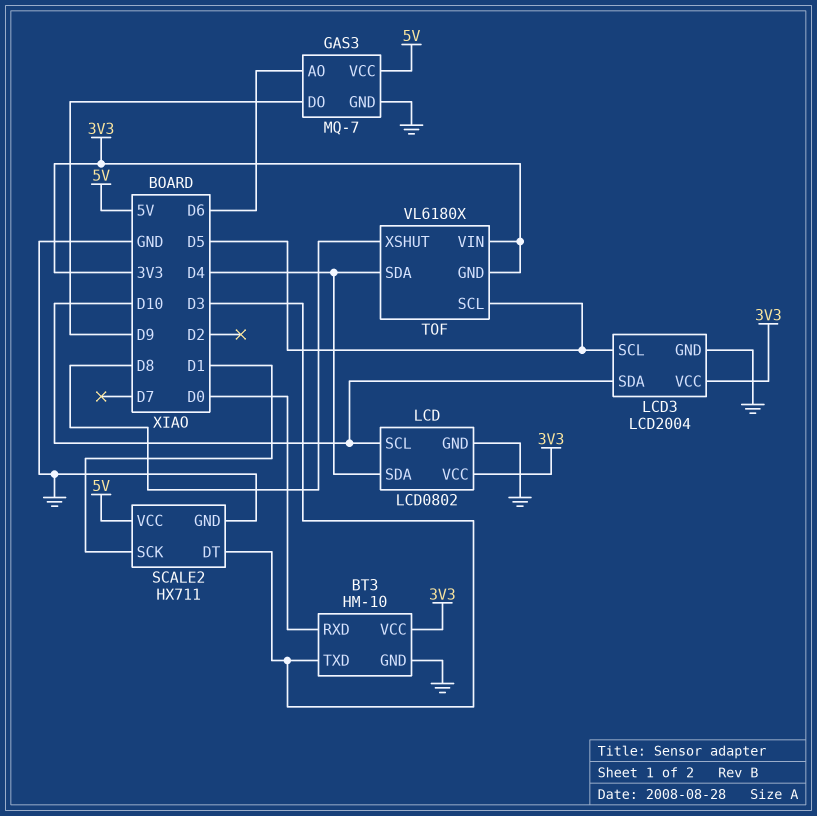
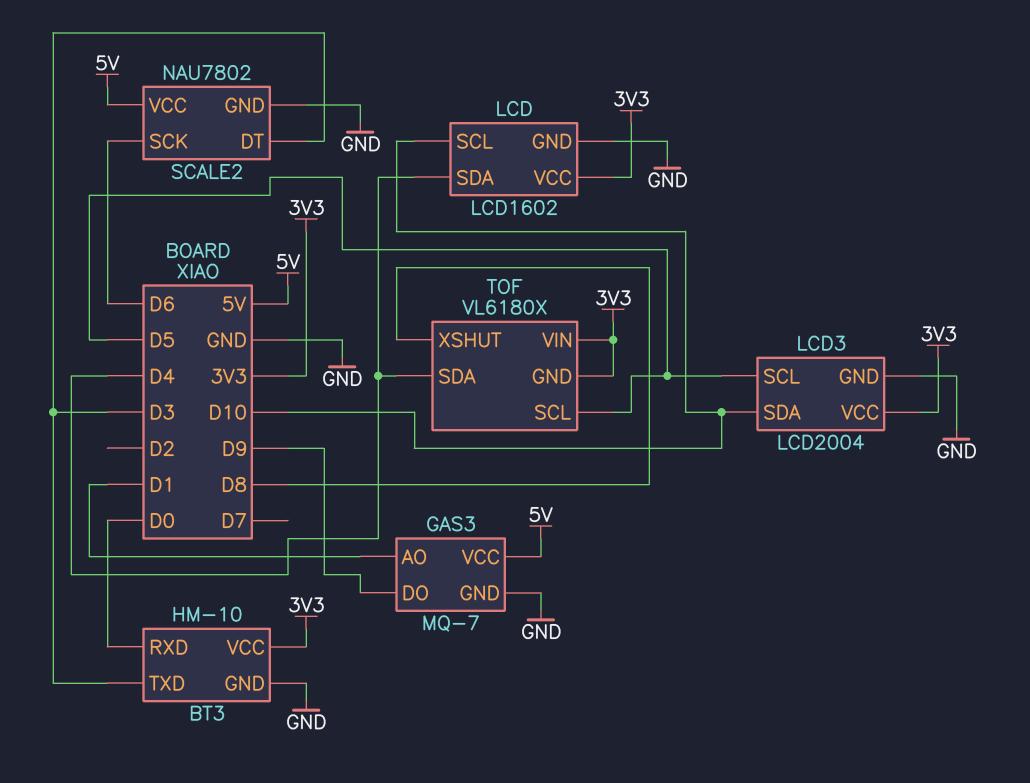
GAS3 pin AO: D6 -> D1
LCD: LCD0802 -> LCD1602
SCALE2: HX711 -> NAU7802
SCALE2 pin SCK: D1 -> D6

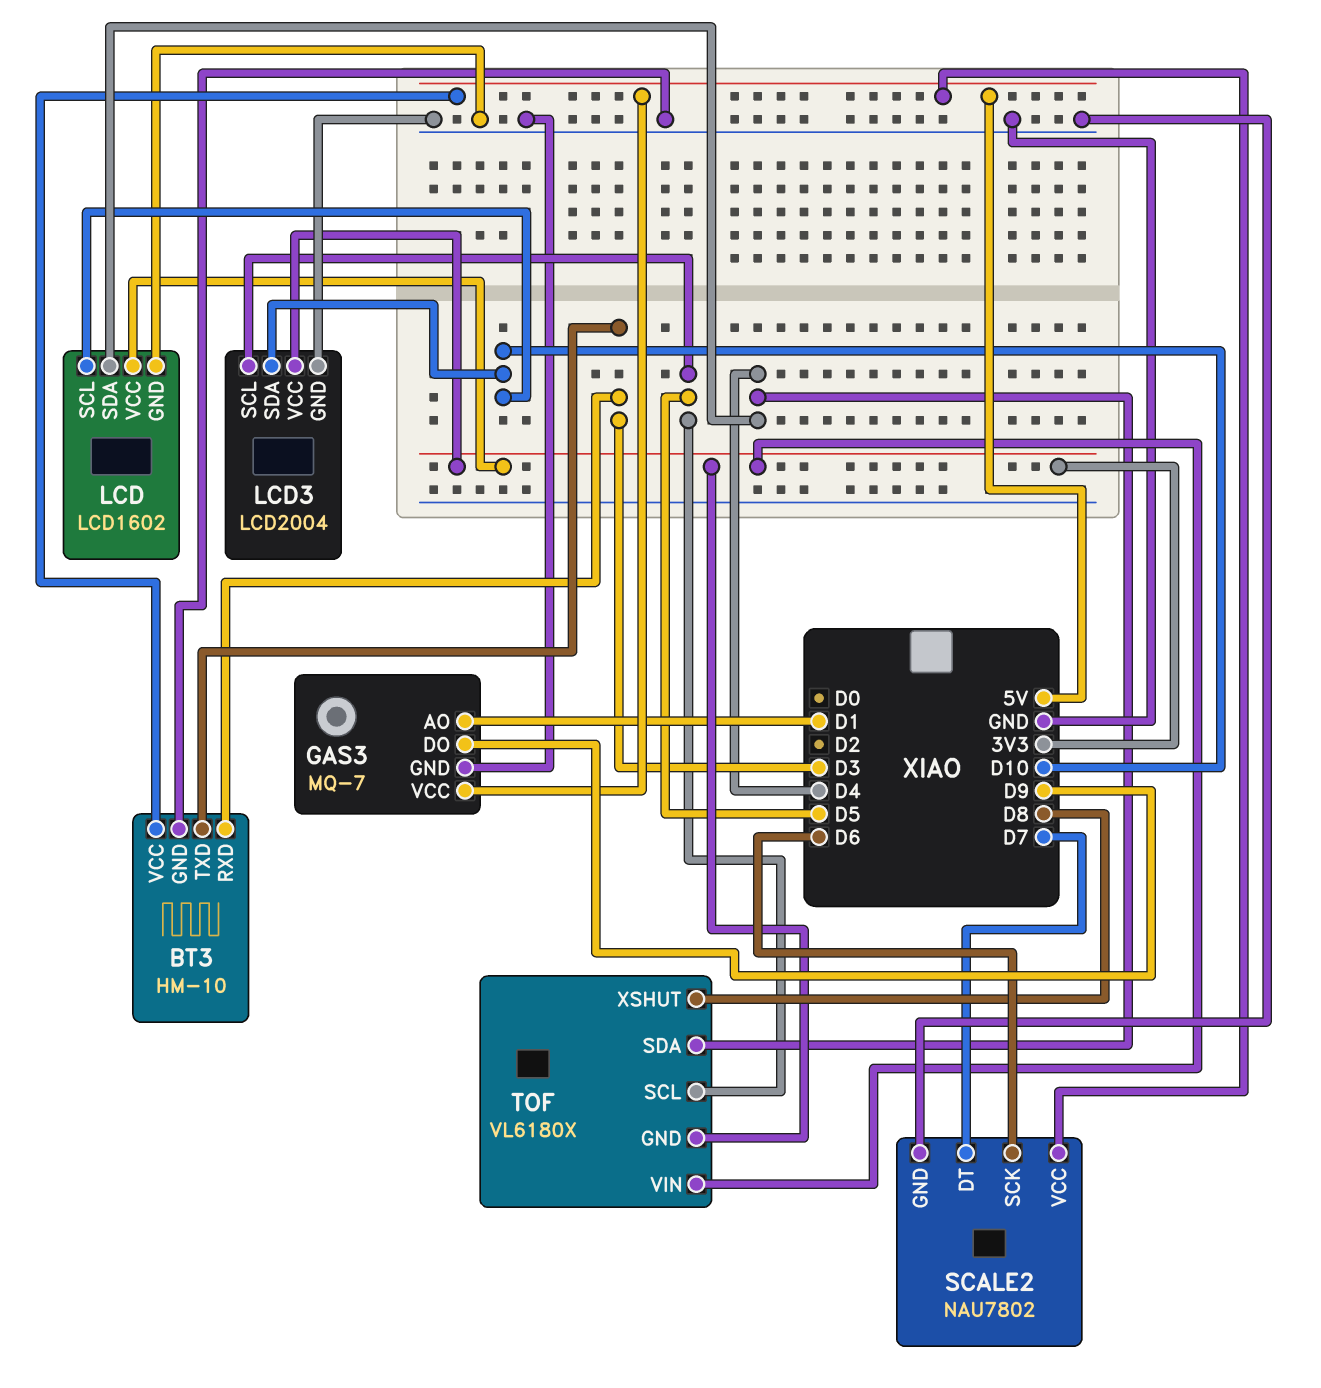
BT3 pin RXD: D0 -> D3
BT3 pin VCC: 3V3 -> 5V
SCALE2 pin DT: D3 -> D7

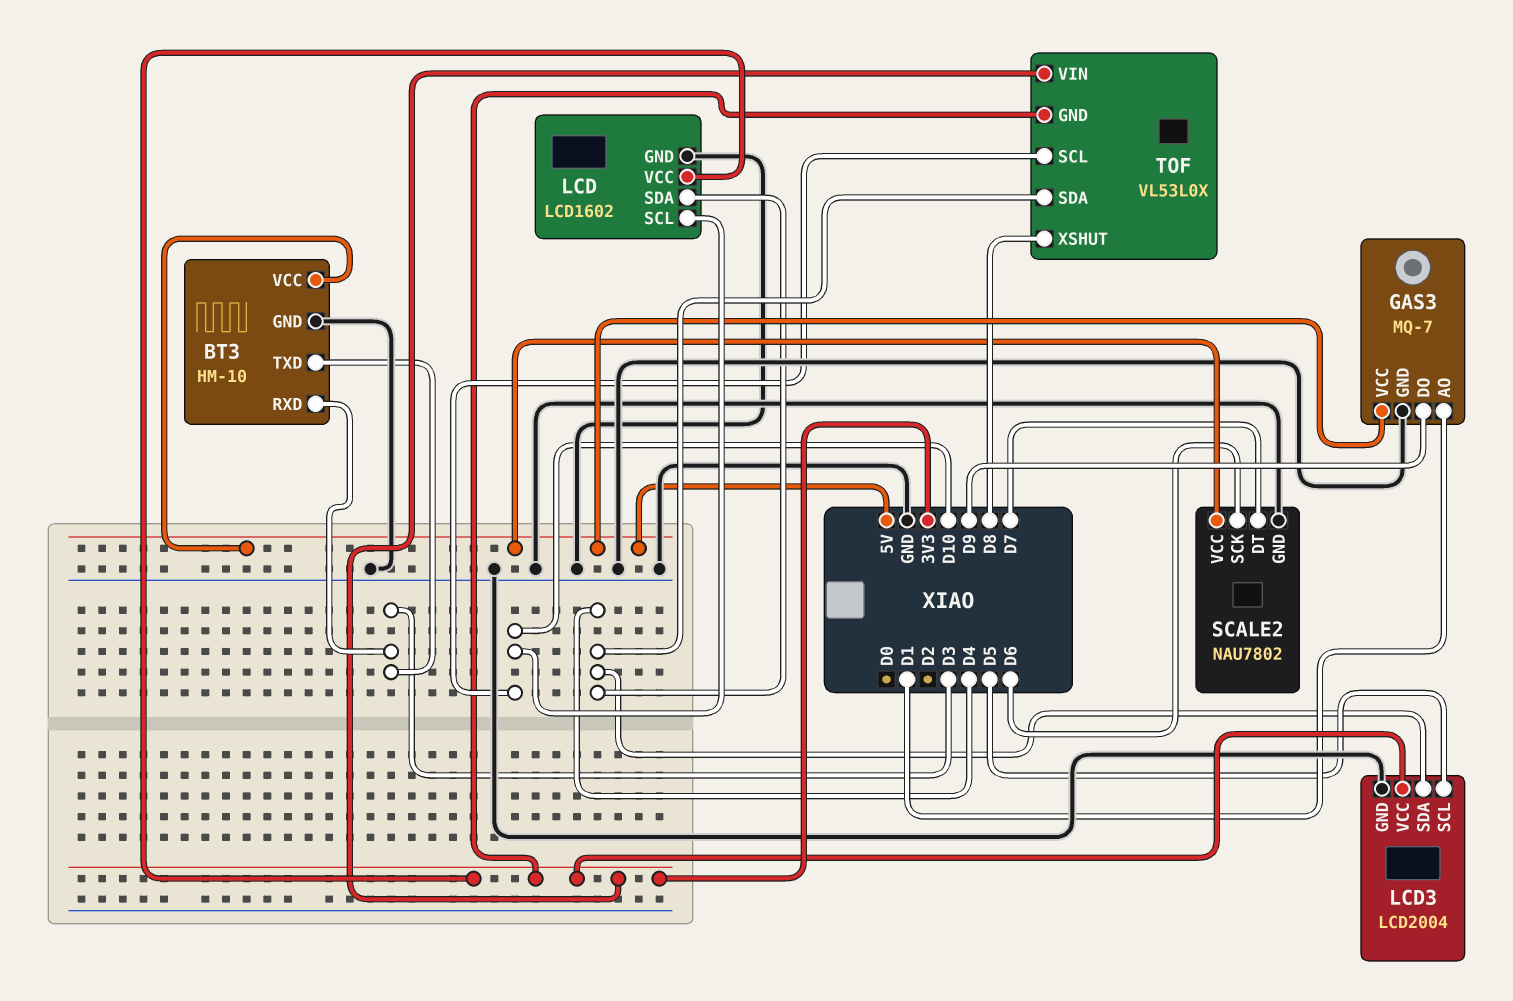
LCD3 pin SDA: D10 -> D4
TOF: VL6180X -> VL53L0X
TOF pin SCL: D5 -> D10

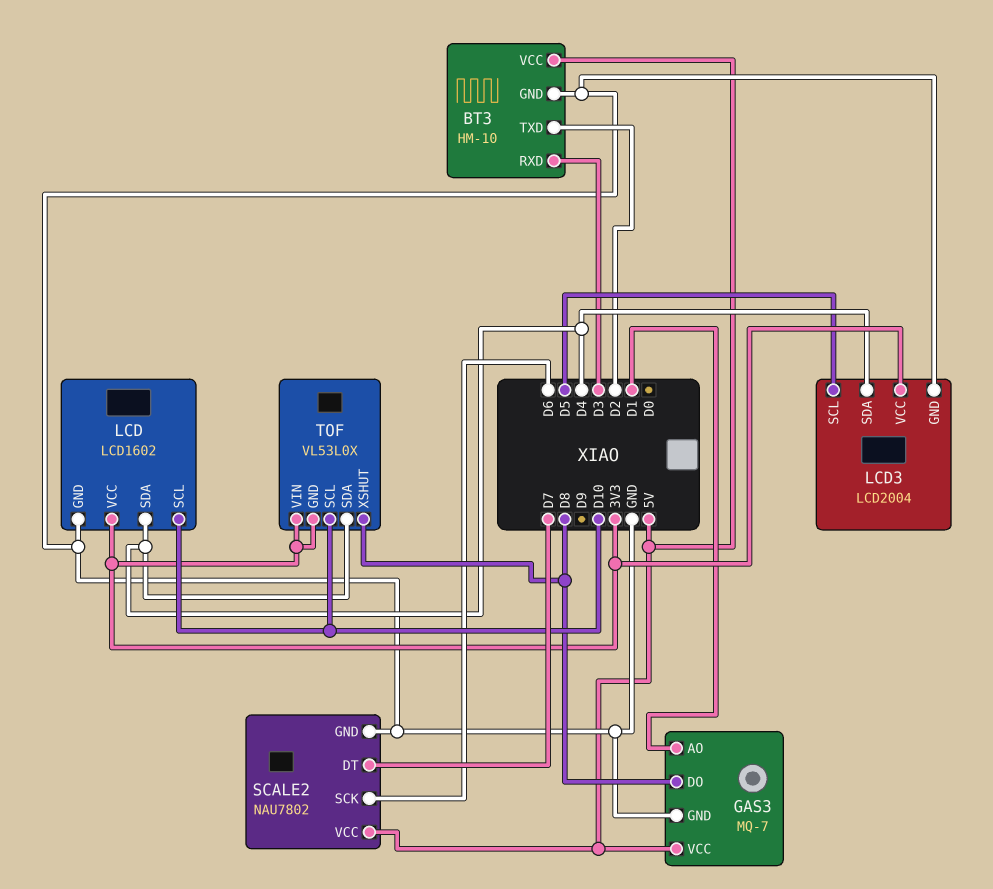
BT3 pin TXD: D3 -> D2
GAS3 pin DO: D9 -> D8

